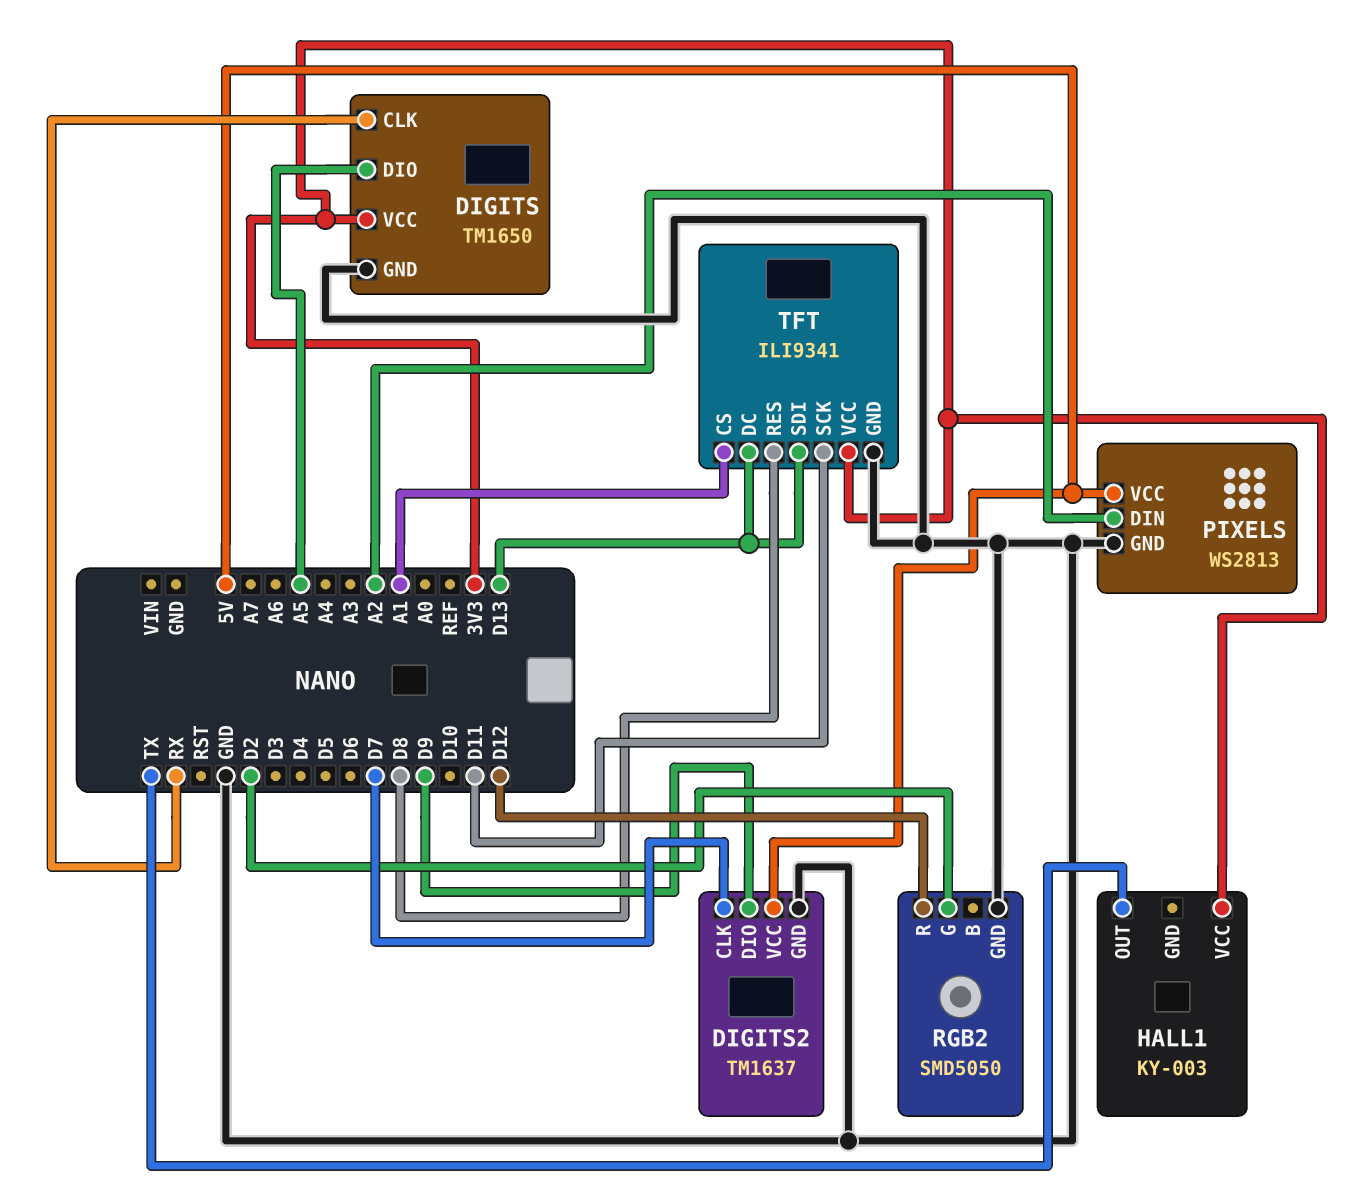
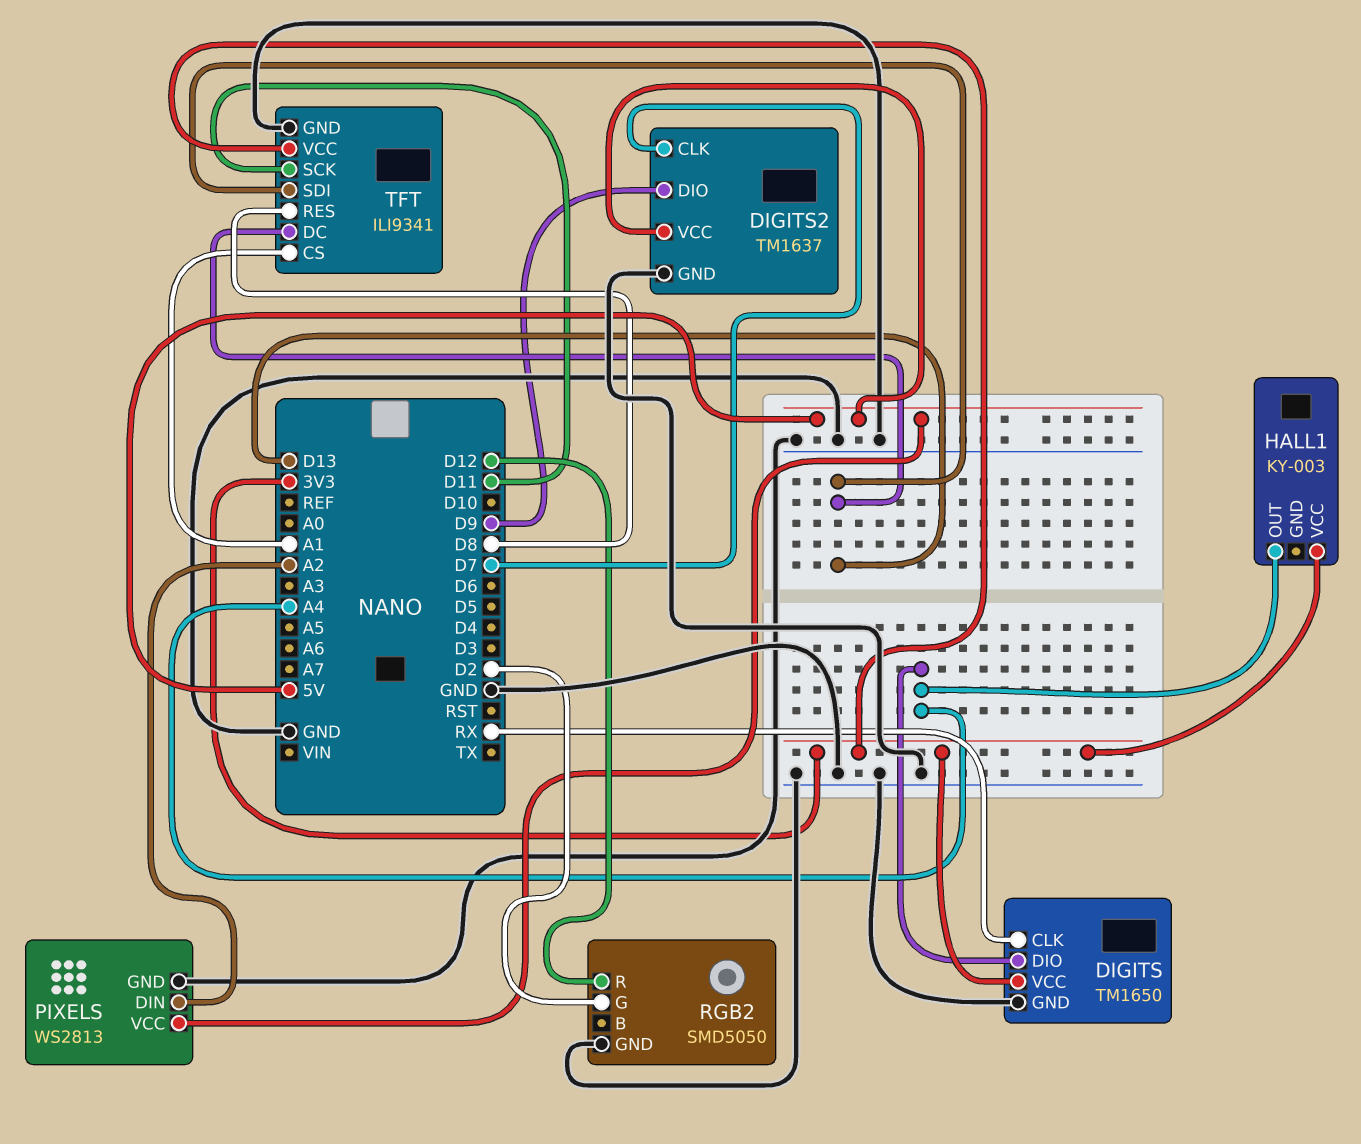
DIGITS pin DIO: A5 -> A4
HALL1 pin OUT: TX -> A4

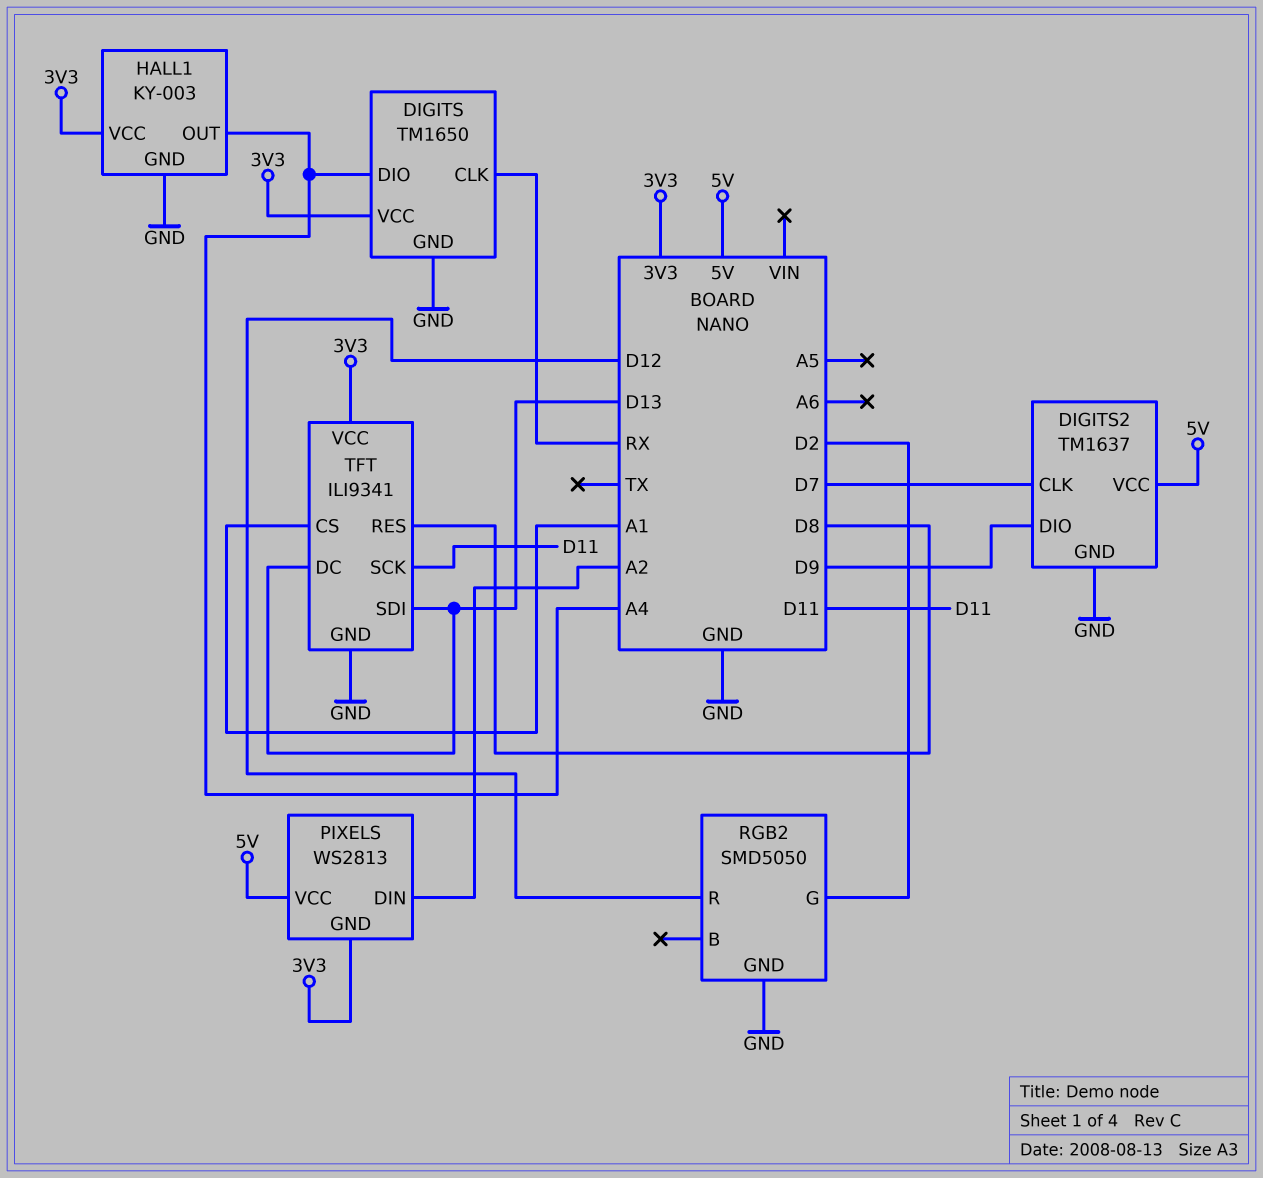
HALL1 pin GND: none -> GND
PIXELS pin GND: GND -> 3V3

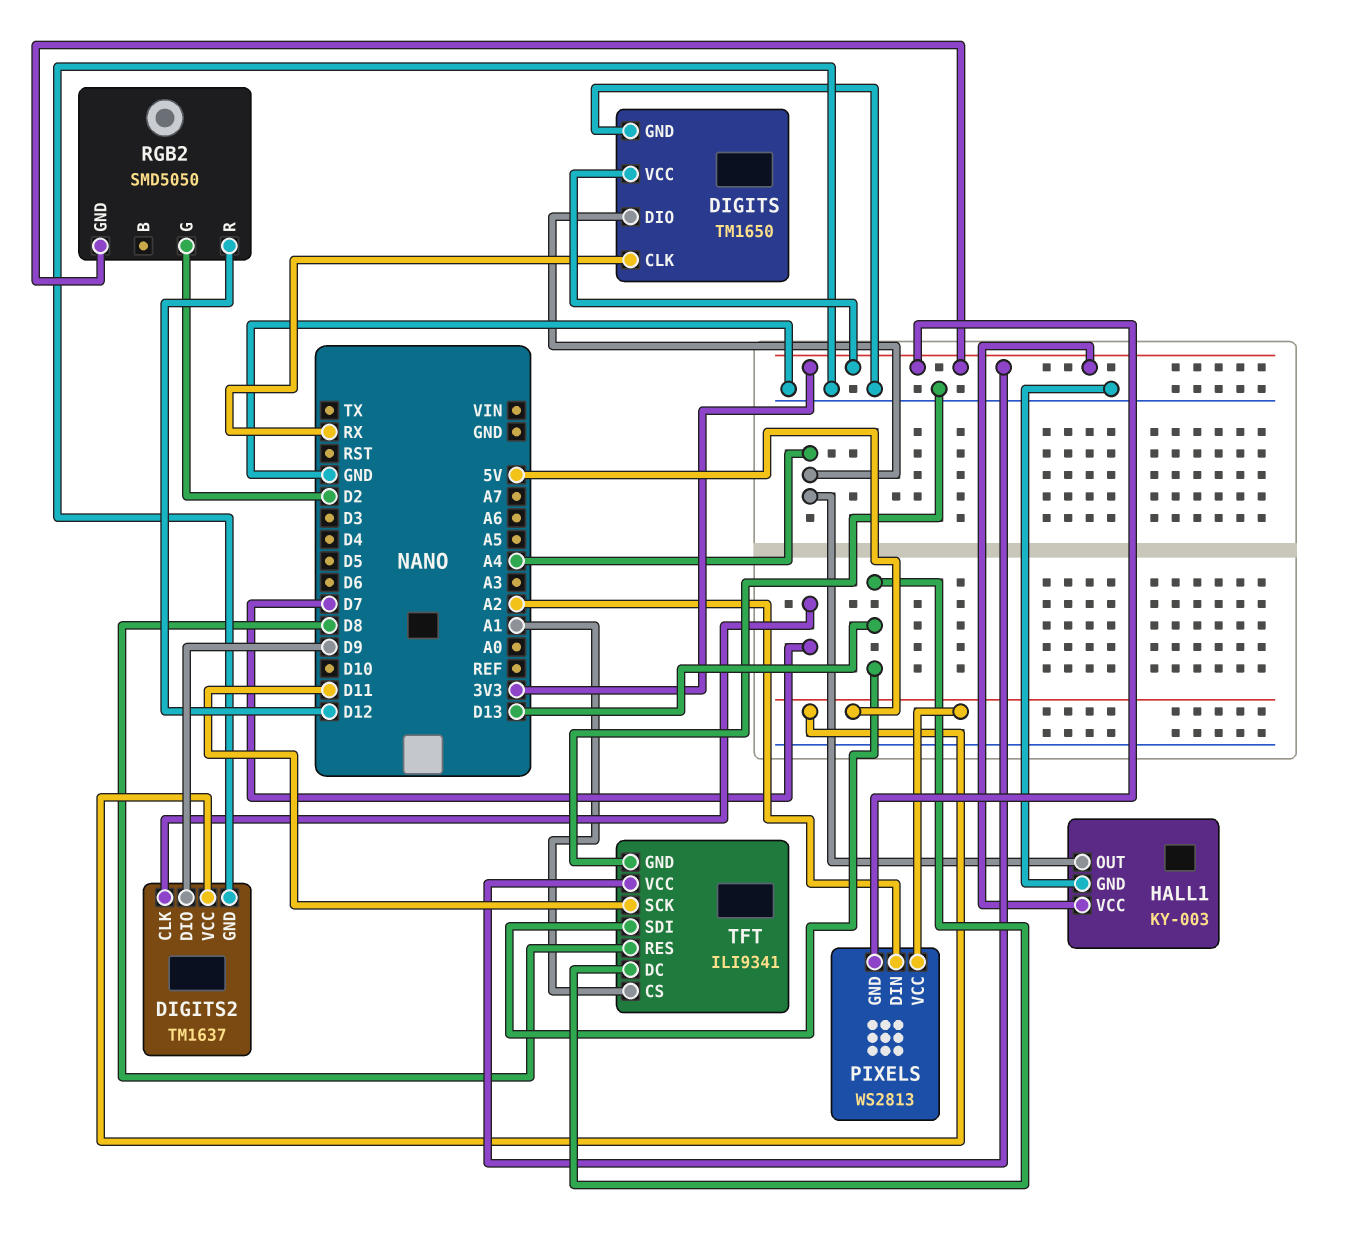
RGB2 pin GND: GND -> 3V3

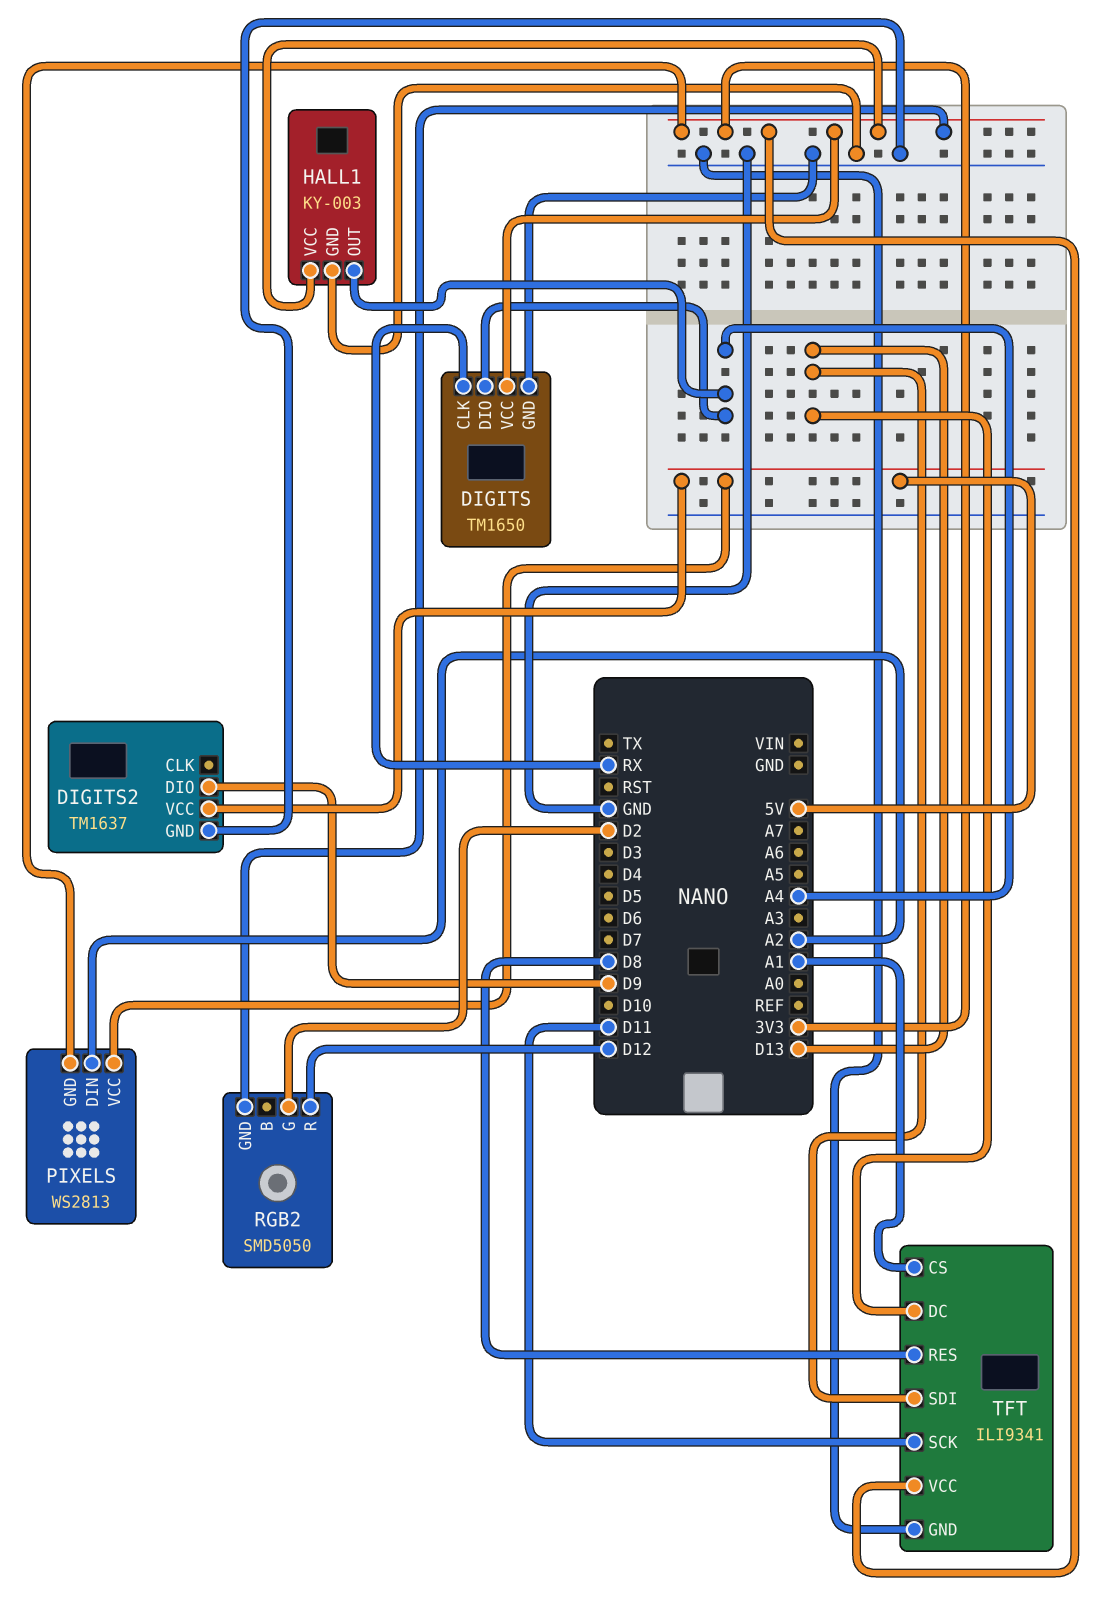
DIGITS2 pin CLK: D7 -> none

